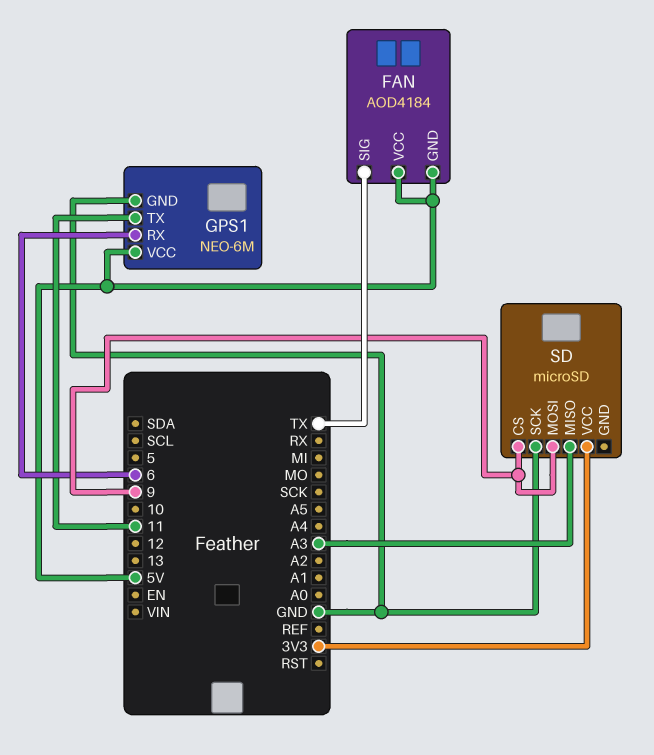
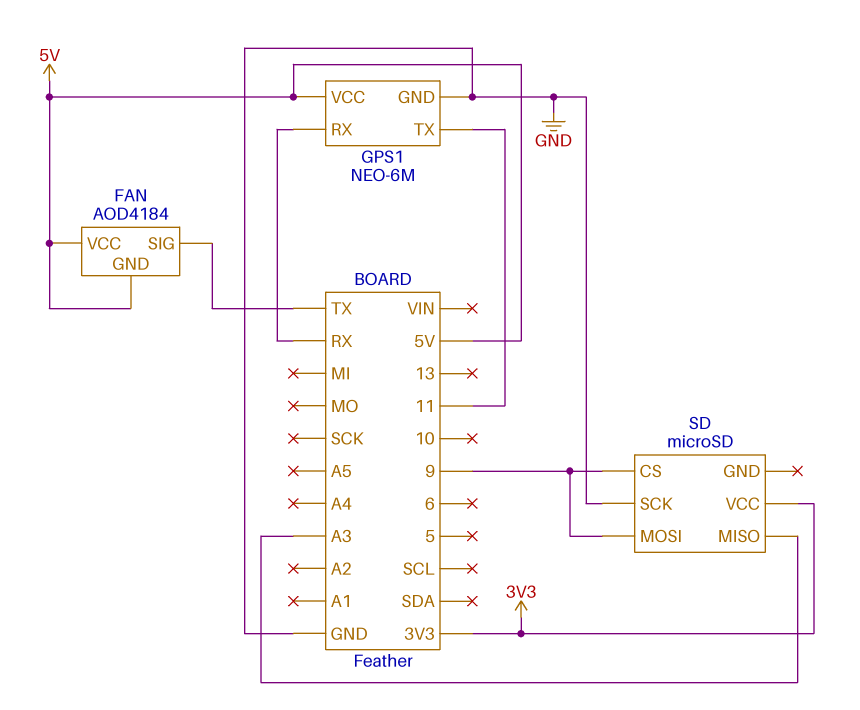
GPS1 pin RX: 6 -> RX

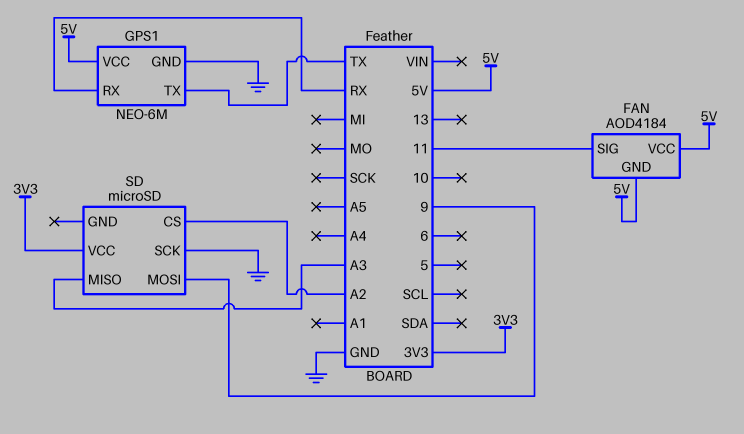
FAN pin SIG: TX -> 11
GPS1 pin TX: 11 -> TX
SD pin CS: 9 -> A2

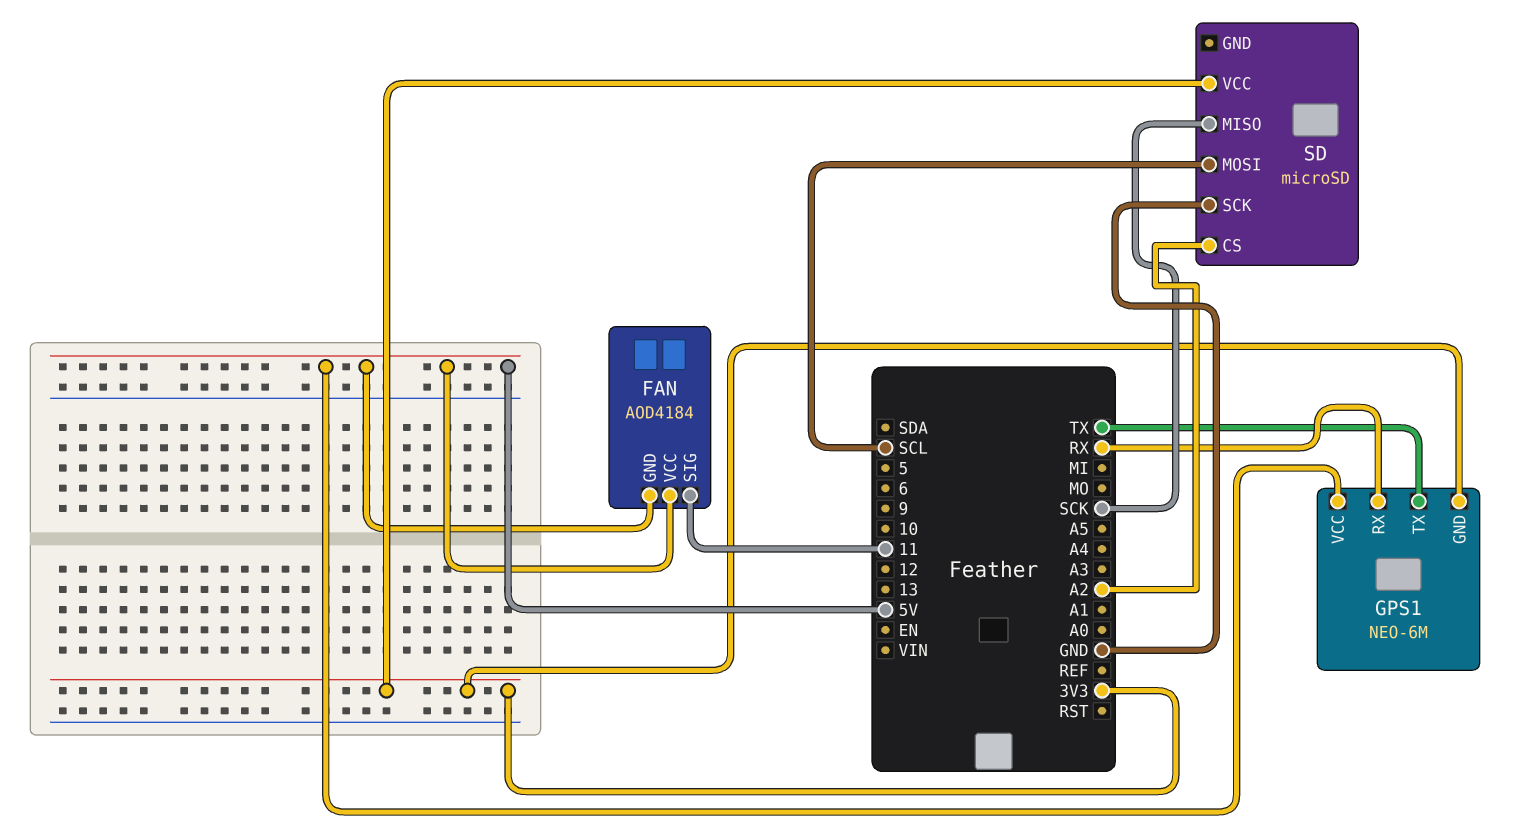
GPS1 pin GND: GND -> 3V3
SD pin MISO: A3 -> SCK
SD pin MOSI: 9 -> SCL

